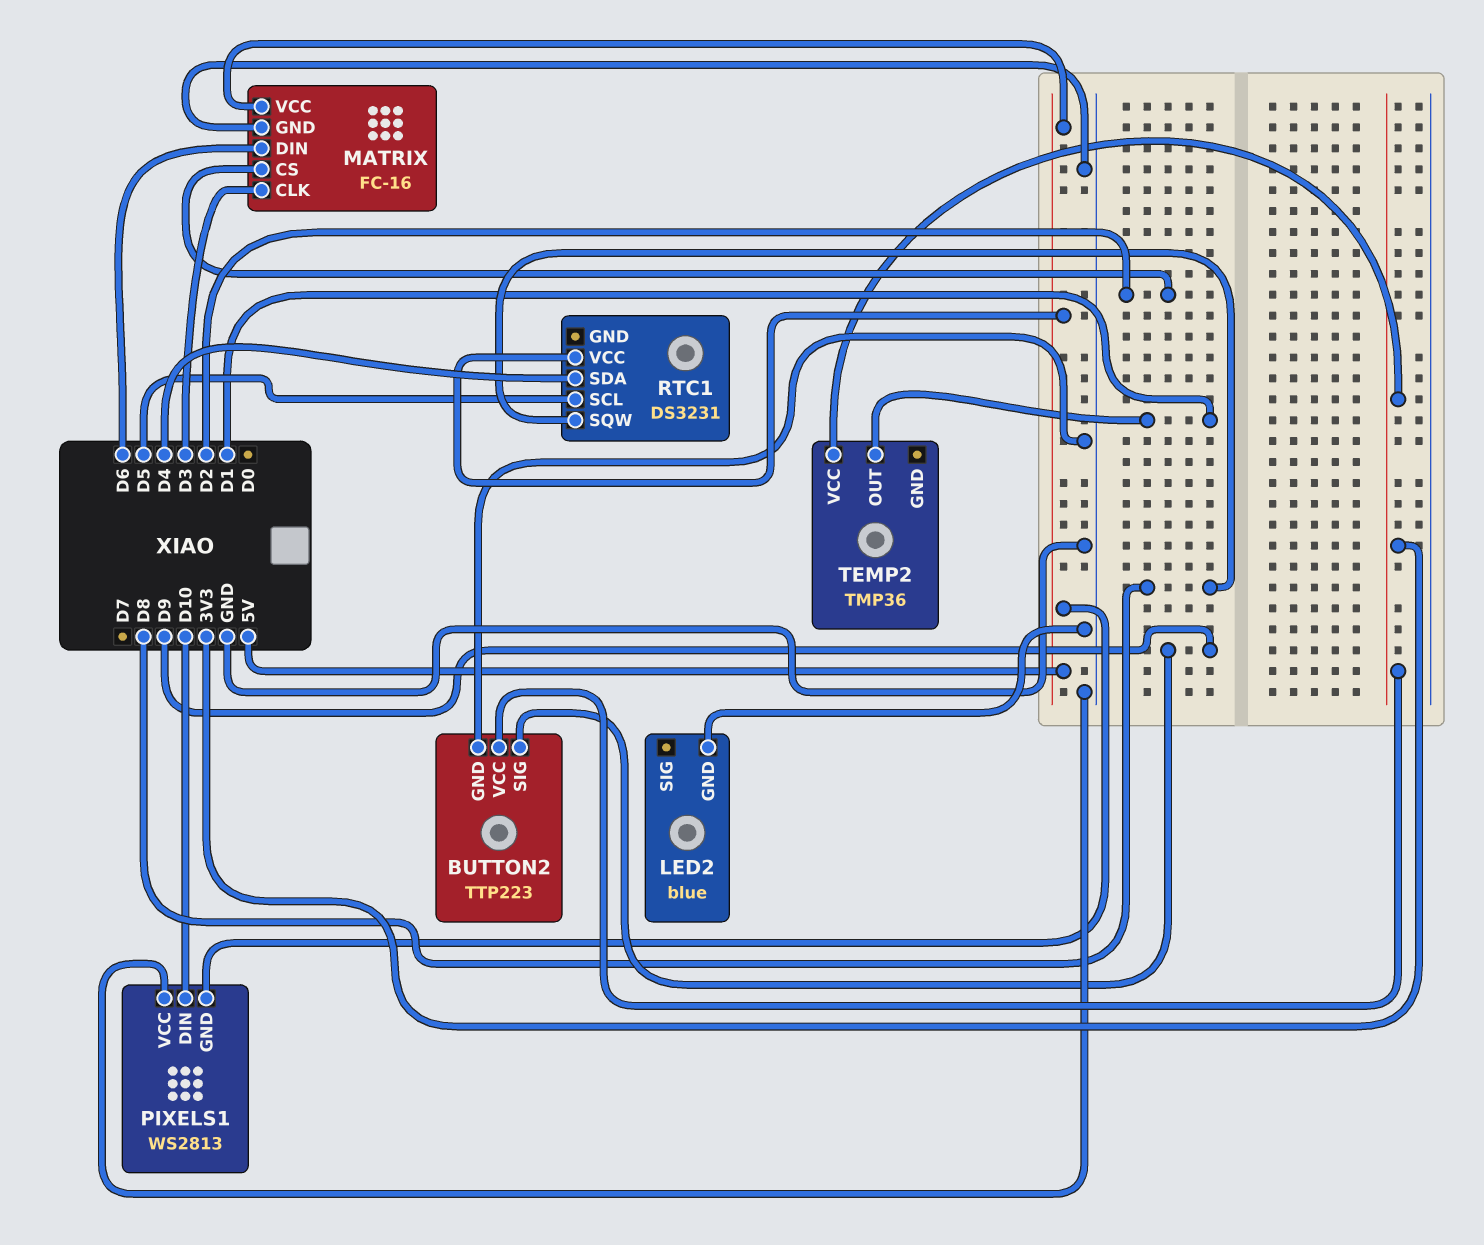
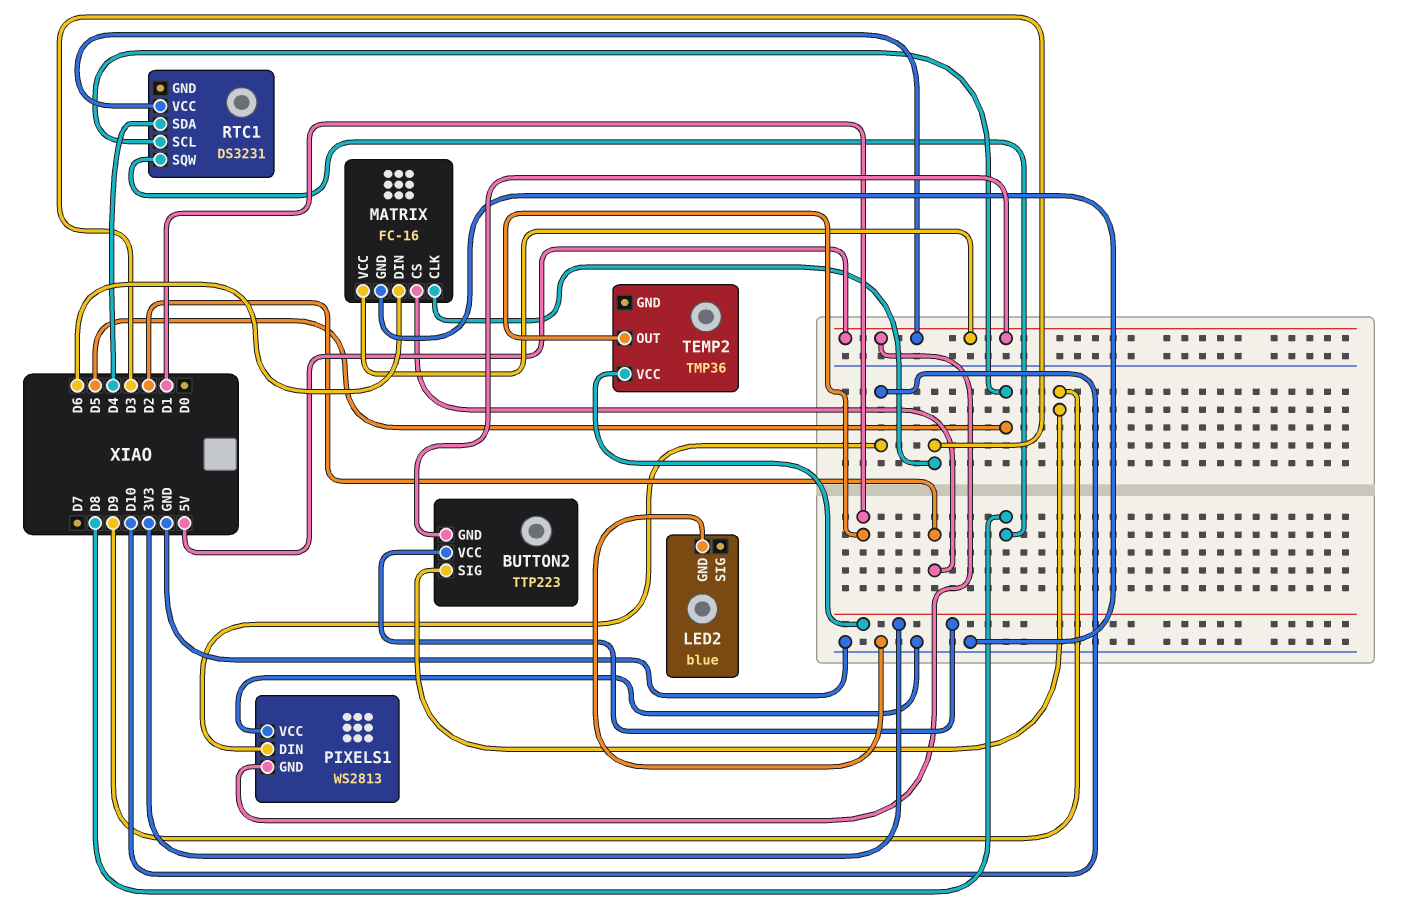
BUTTON2 pin GND: GND -> 5V

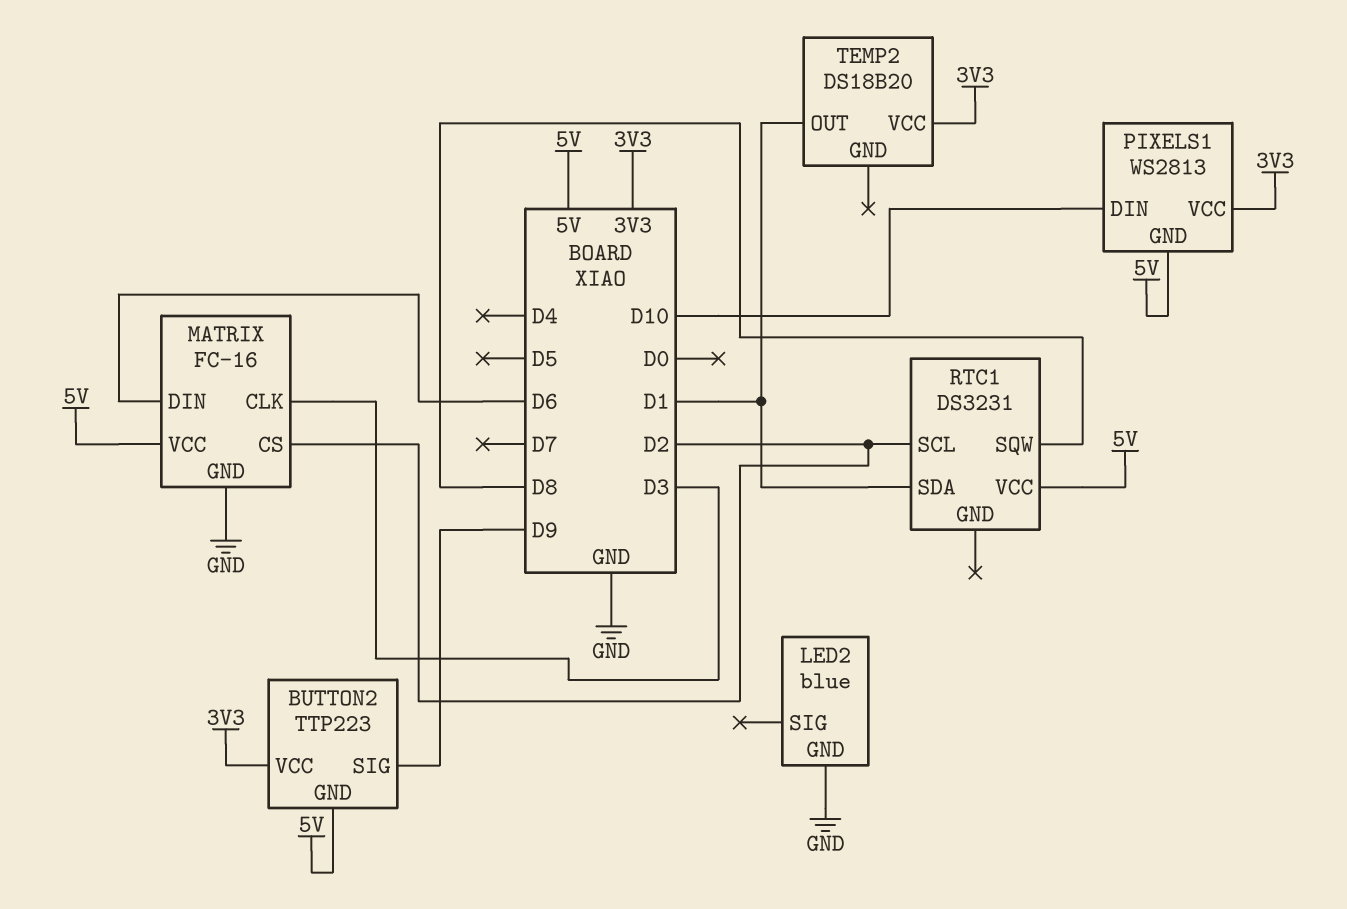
PIXELS1 pin VCC: GND -> 3V3
RTC1 pin SCL: D5 -> D2
RTC1 pin SDA: D4 -> D1
TEMP2: TMP36 -> DS18B20

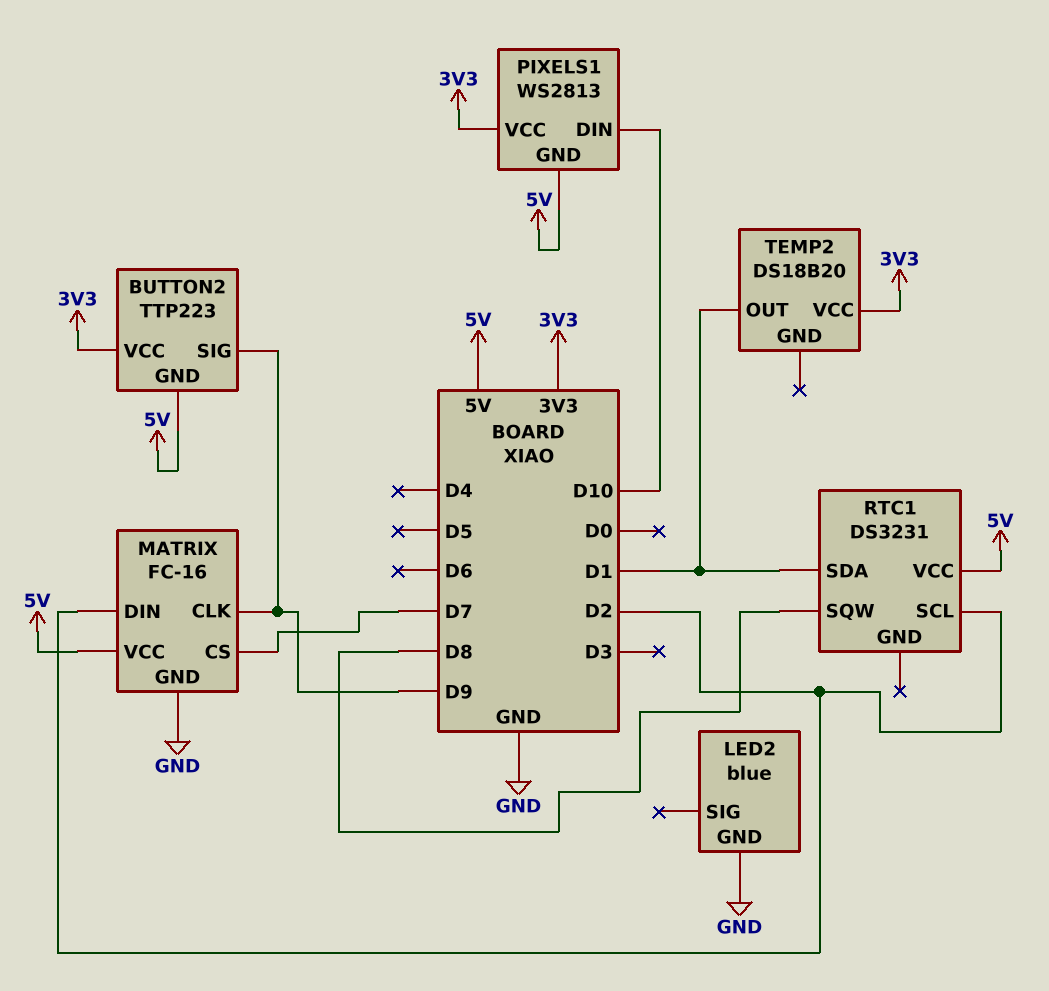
MATRIX pin CLK: D3 -> D9
MATRIX pin CS: D2 -> D7
MATRIX pin DIN: D6 -> D2

